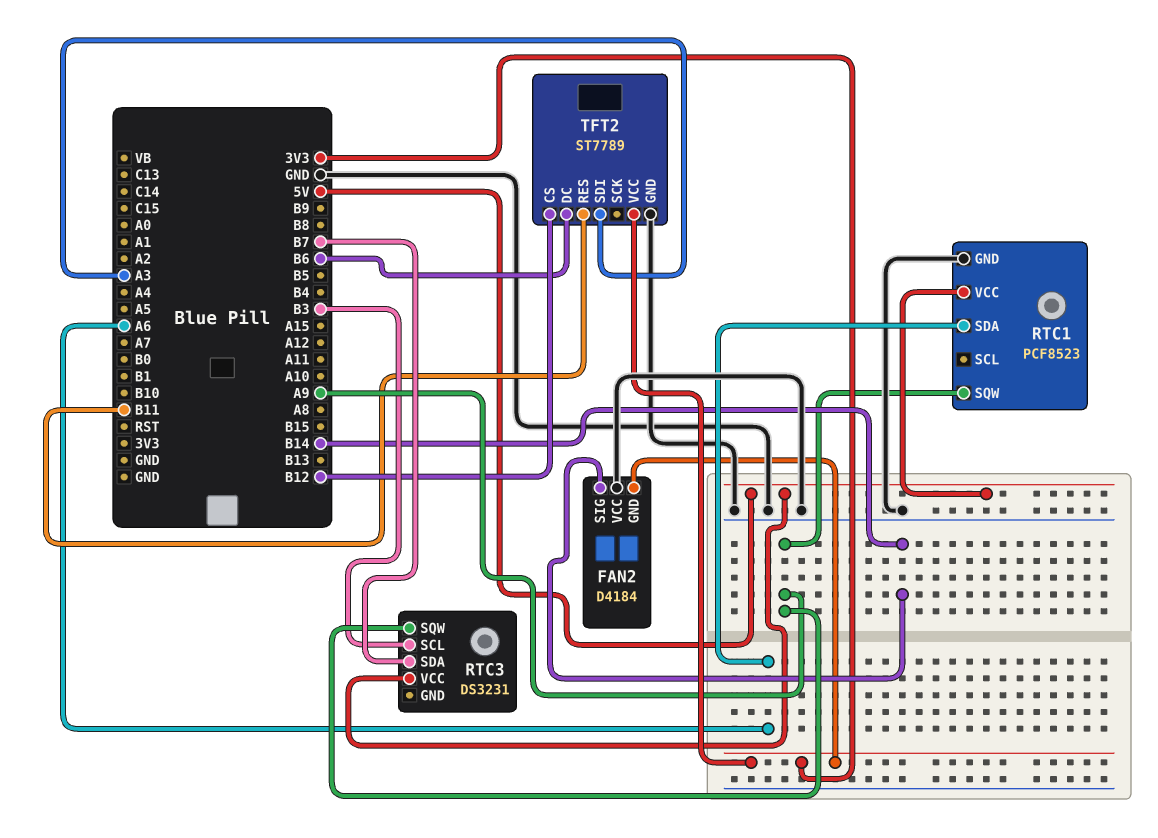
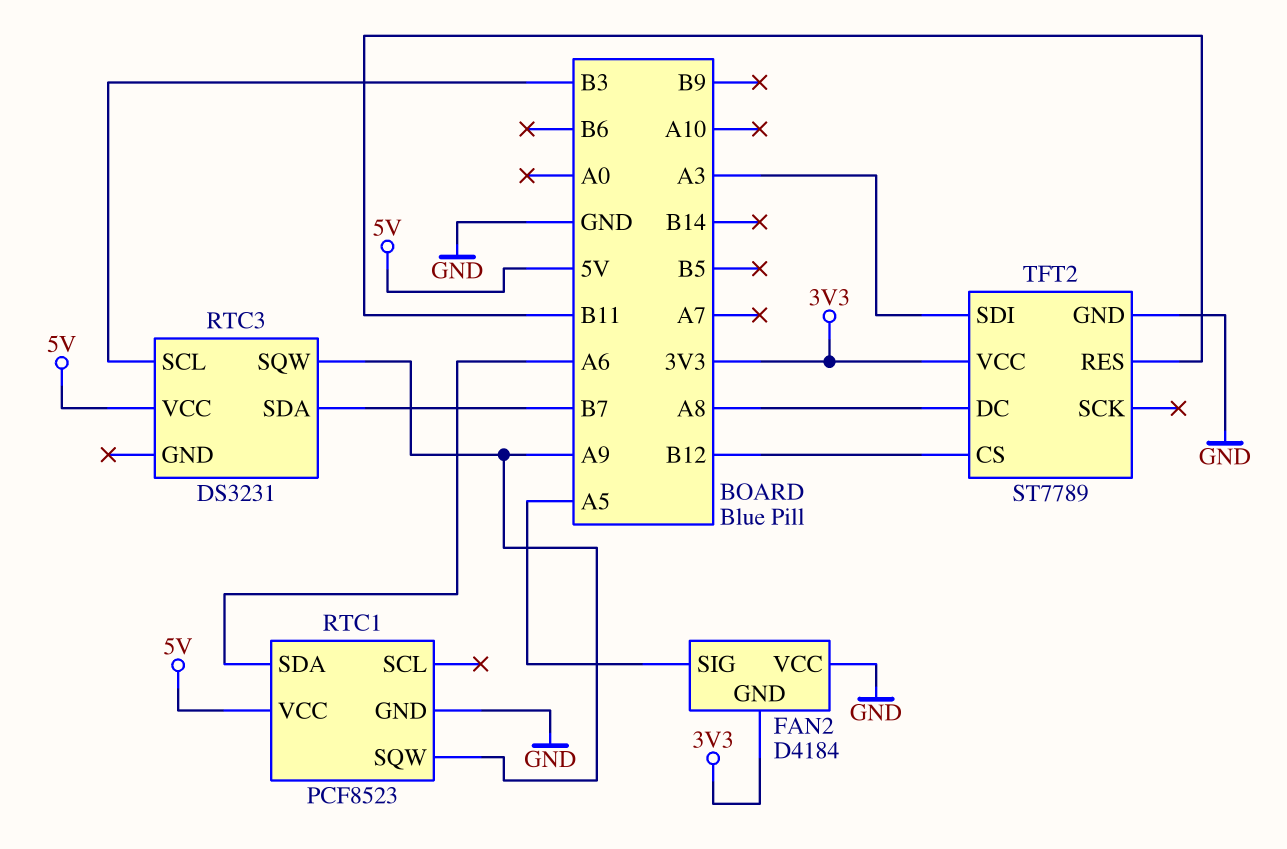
FAN2 pin SIG: B14 -> A5
TFT2 pin DC: B6 -> A8

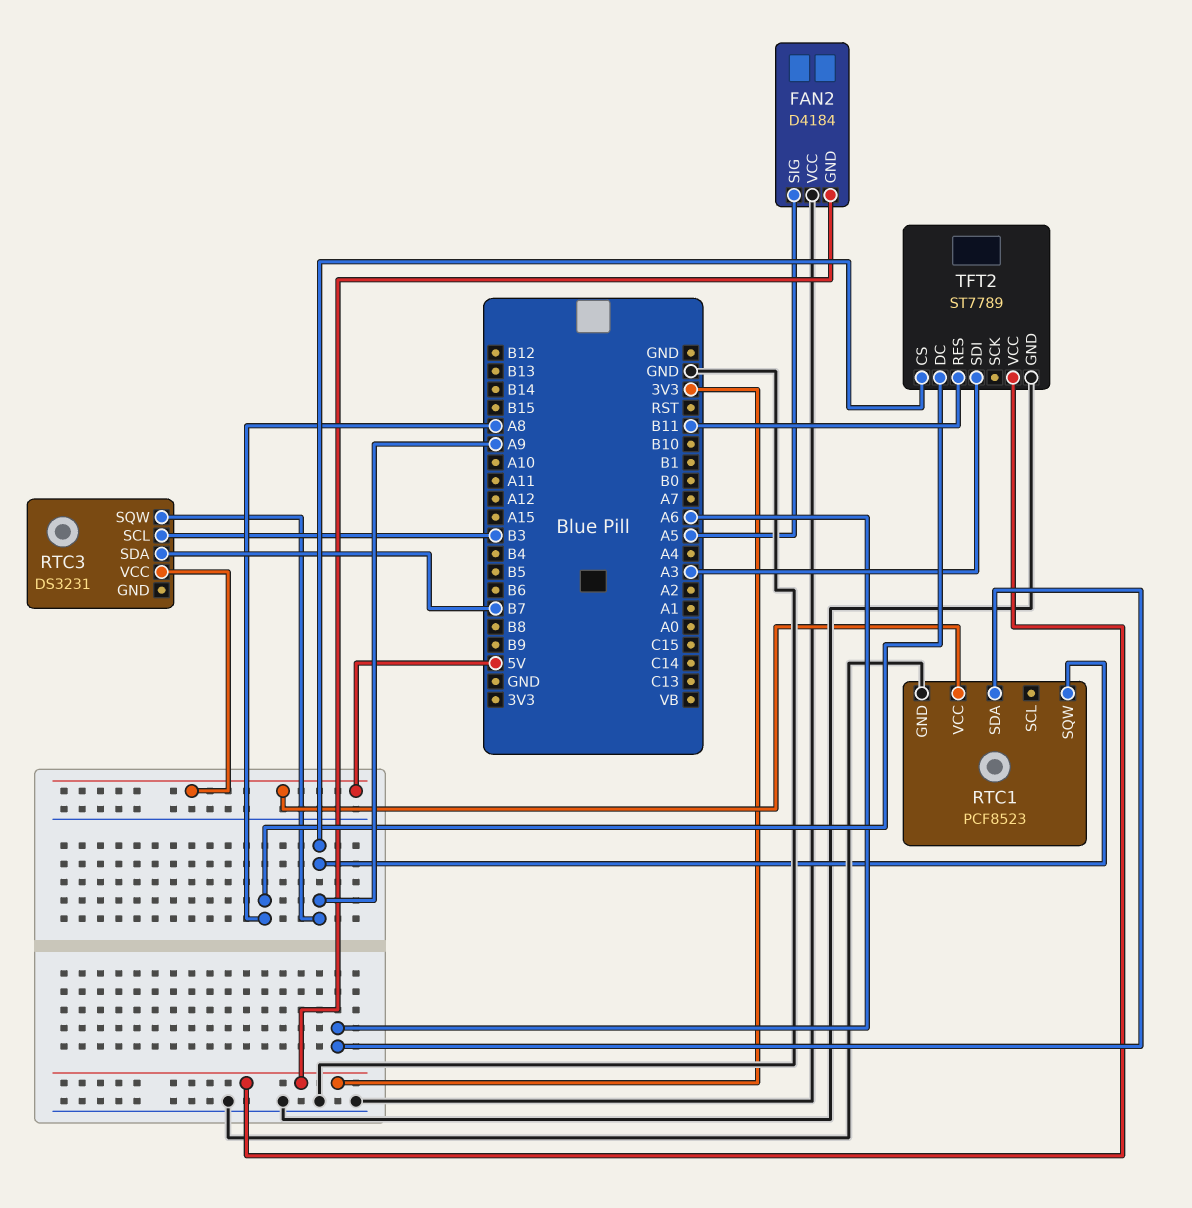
TFT2 pin CS: B12 -> A9

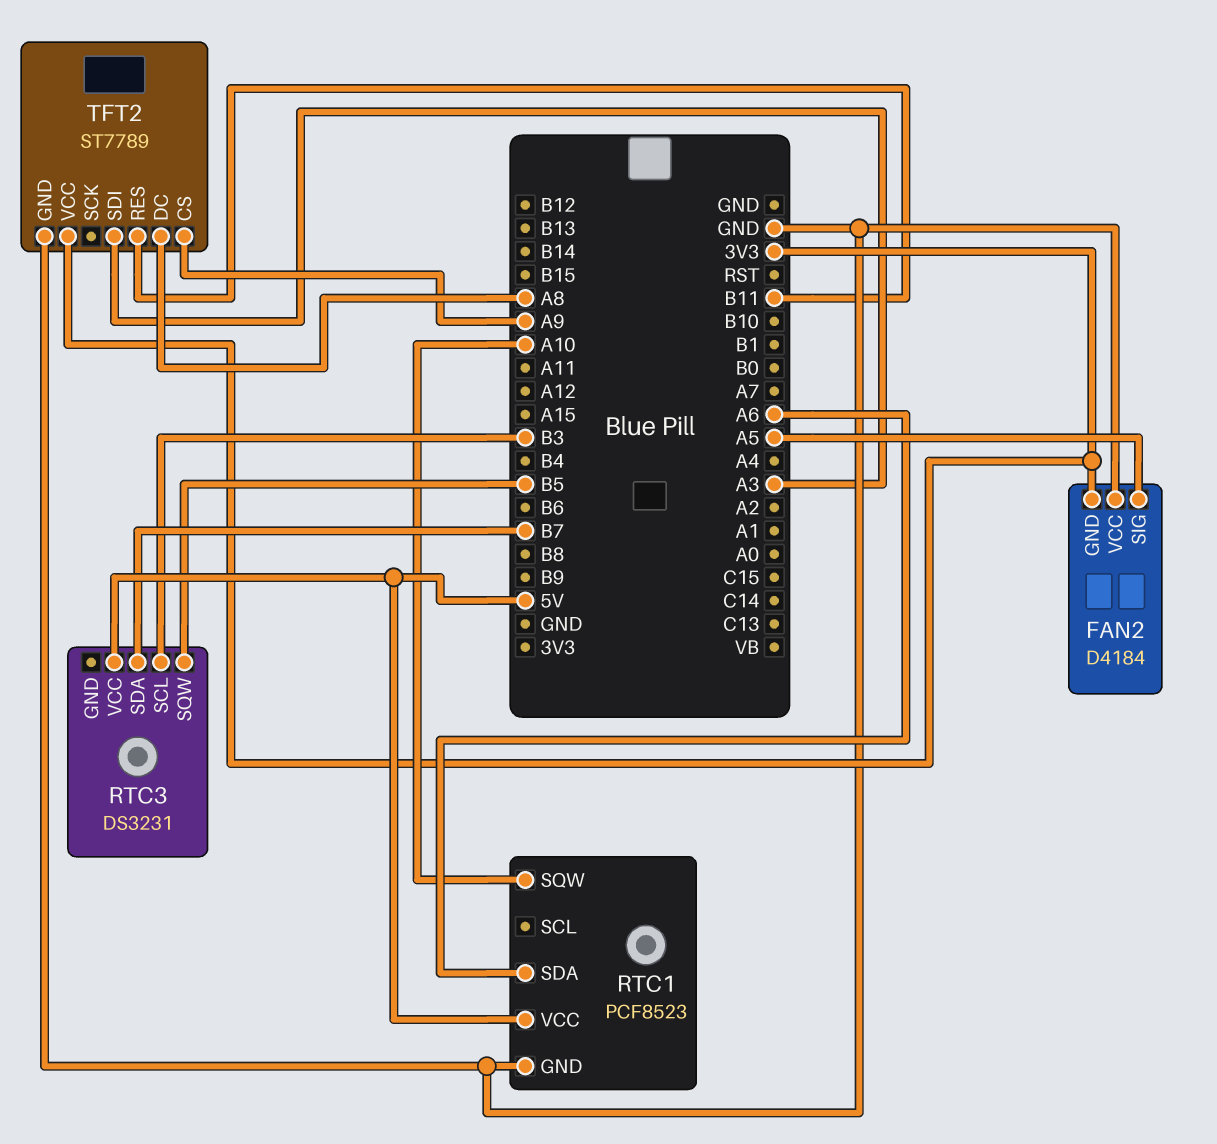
RTC1 pin SQW: A9 -> A10
RTC3 pin SQW: A9 -> B5

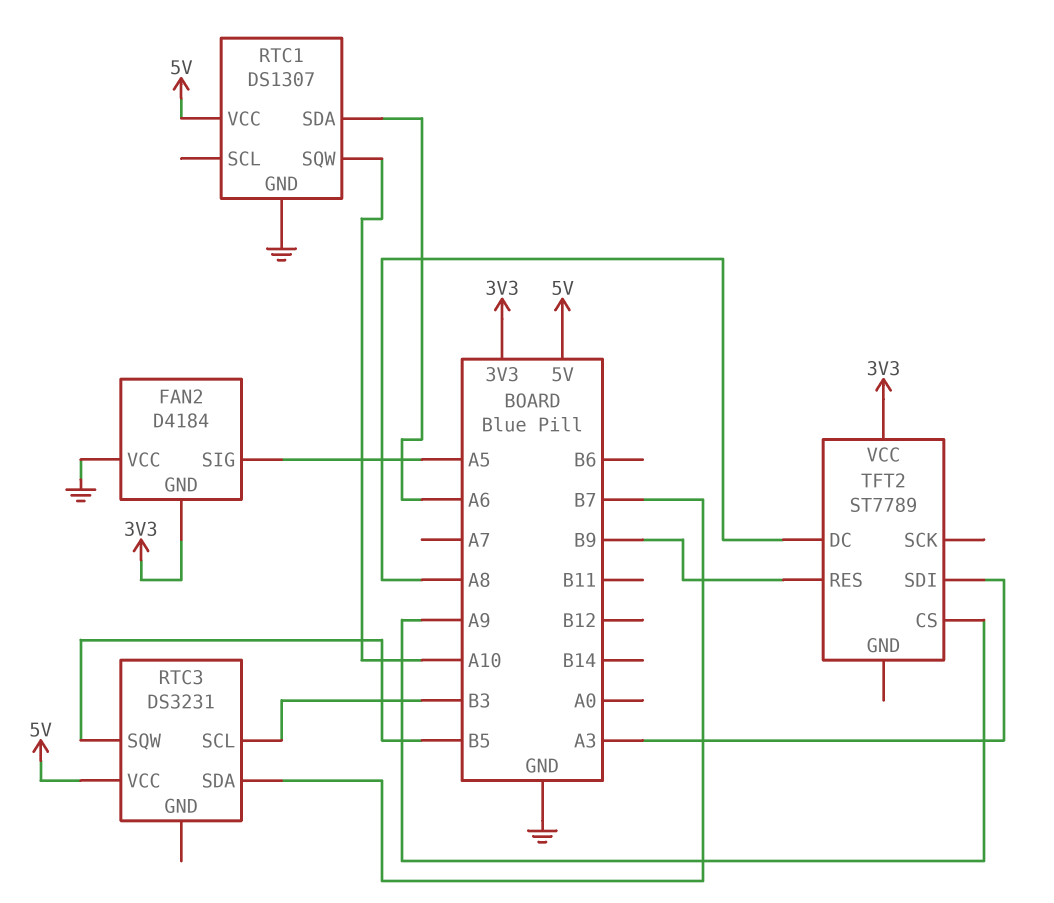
RTC1: PCF8523 -> DS1307
TFT2 pin GND: GND -> none
TFT2 pin RES: B11 -> B9

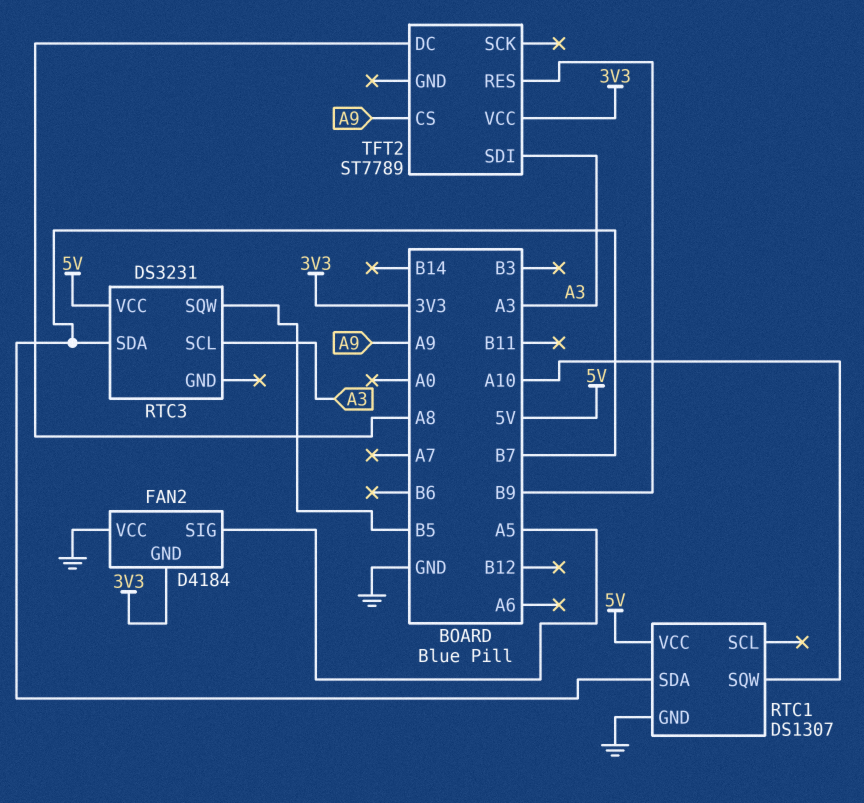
RTC1 pin SDA: A6 -> B7
RTC3 pin SCL: B3 -> A3

